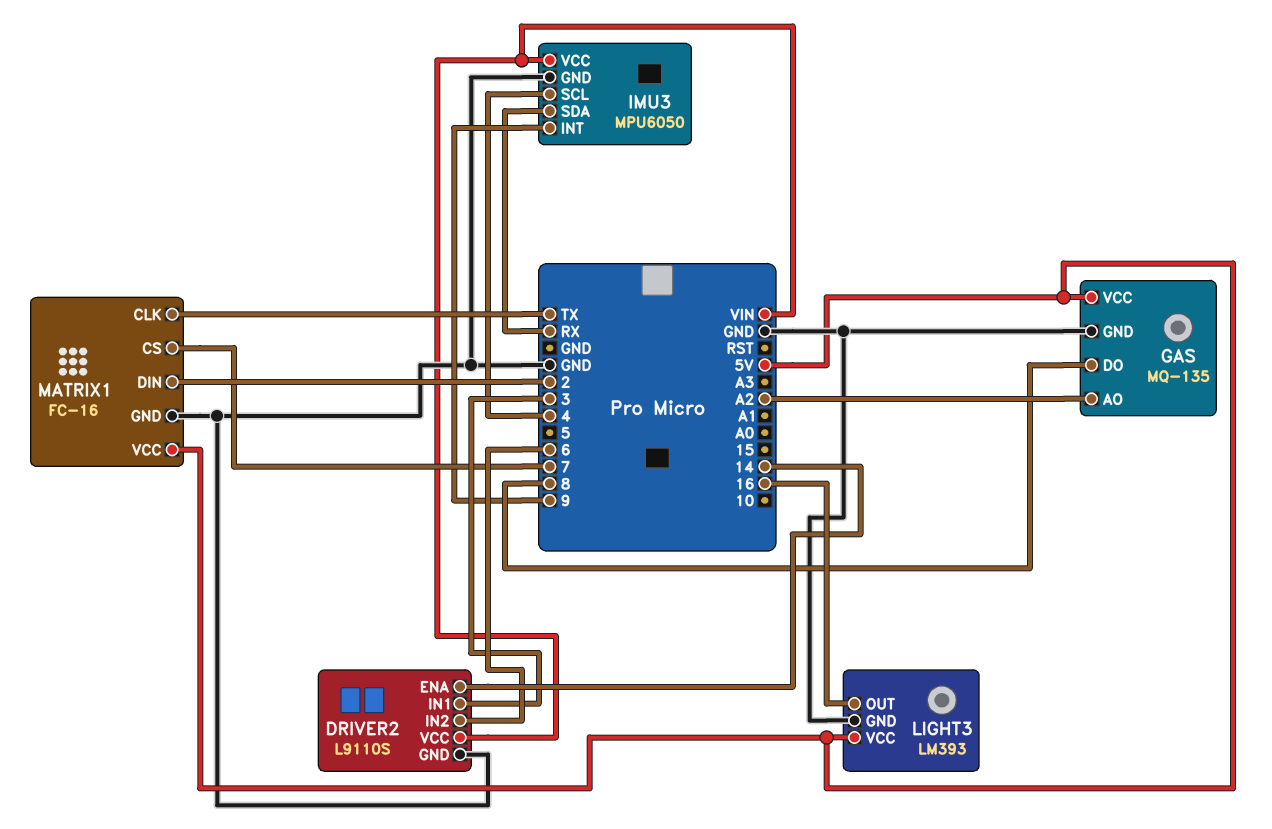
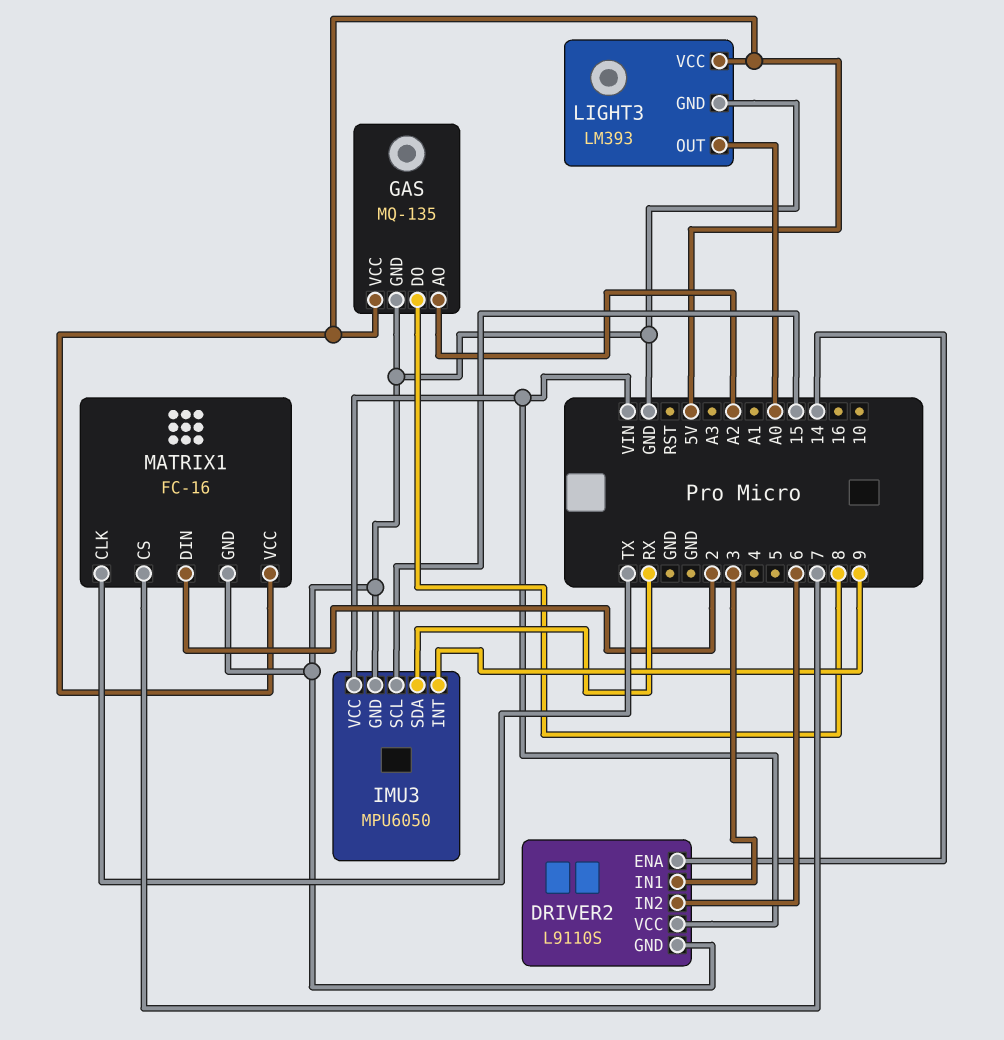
IMU3 pin SCL: 4 -> 15
LIGHT3 pin OUT: 16 -> A0

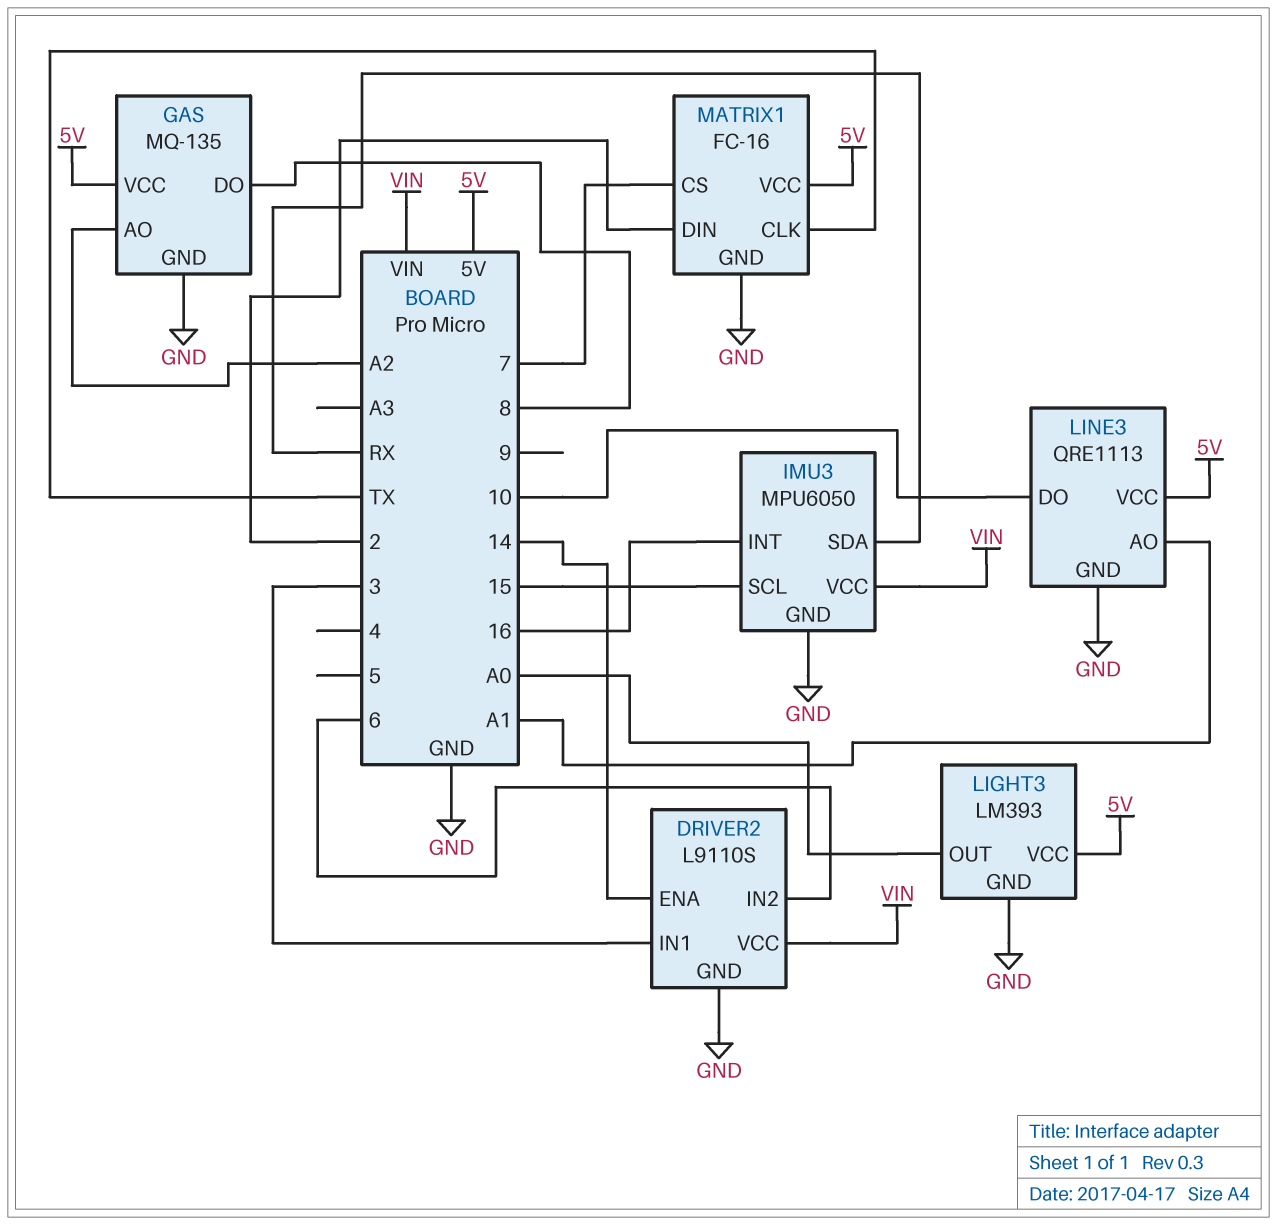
IMU3 pin INT: 9 -> 16
LINE3: none -> QRE1113
LINE3 pin AO: none -> A1
LINE3 pin DO: none -> 10
LINE3 pin GND: none -> GND
LINE3 pin VCC: none -> 5V

